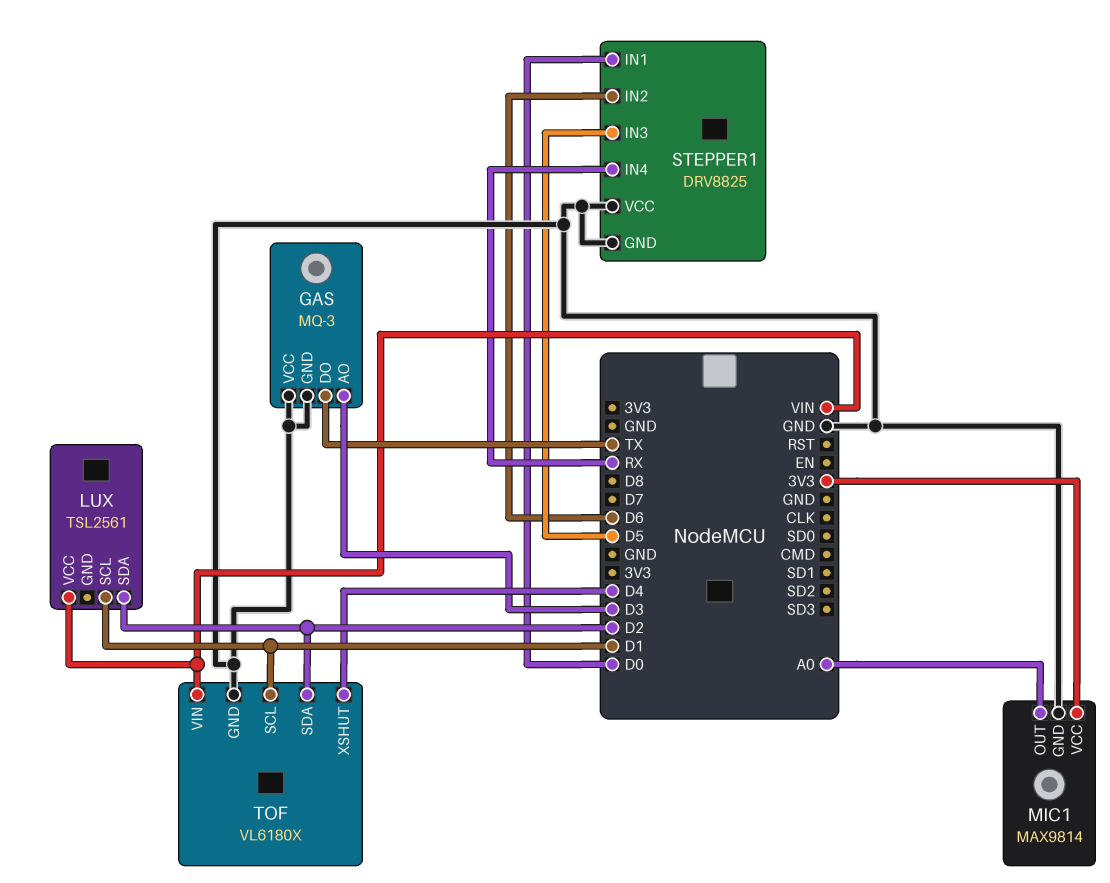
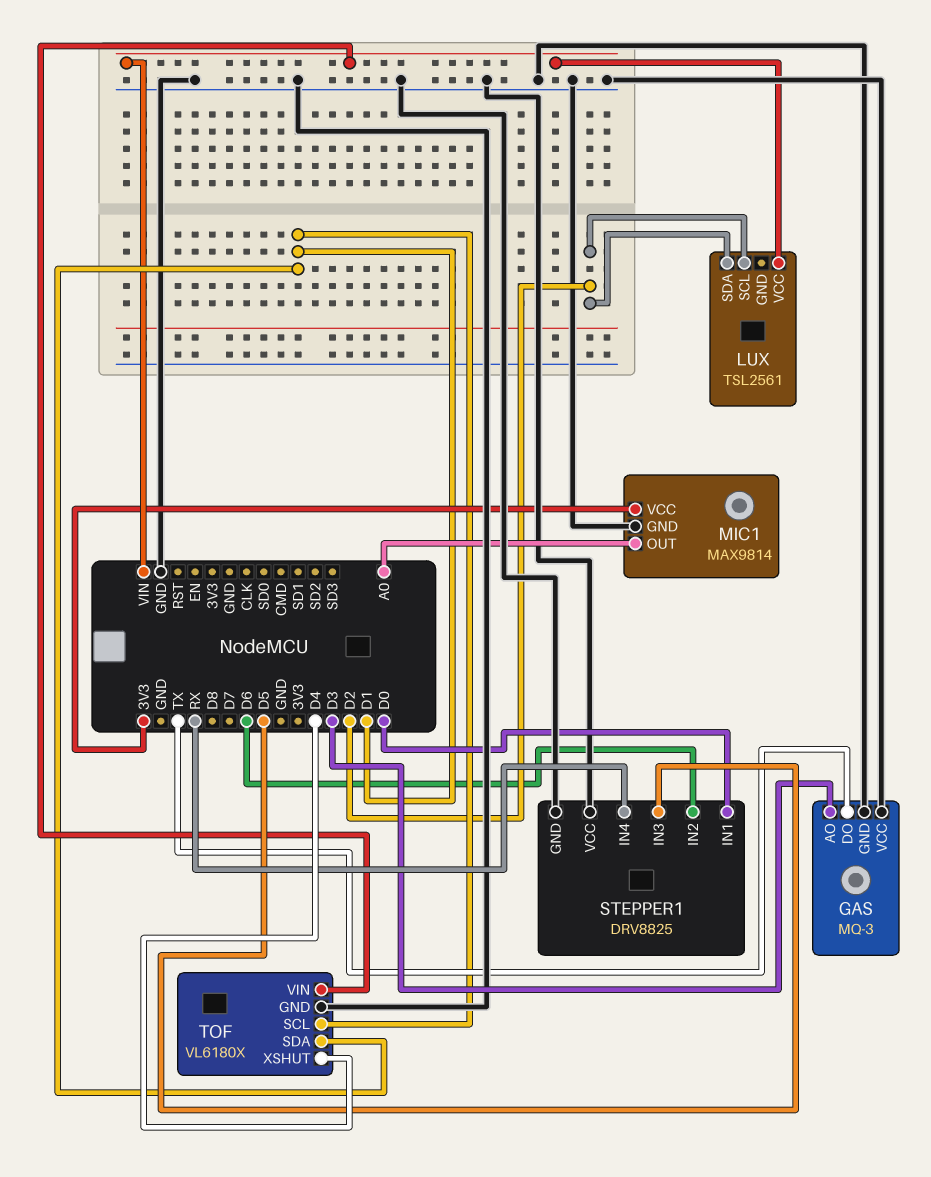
LUX pin SCL: D1 -> D2
TOF pin SDA: D2 -> D1

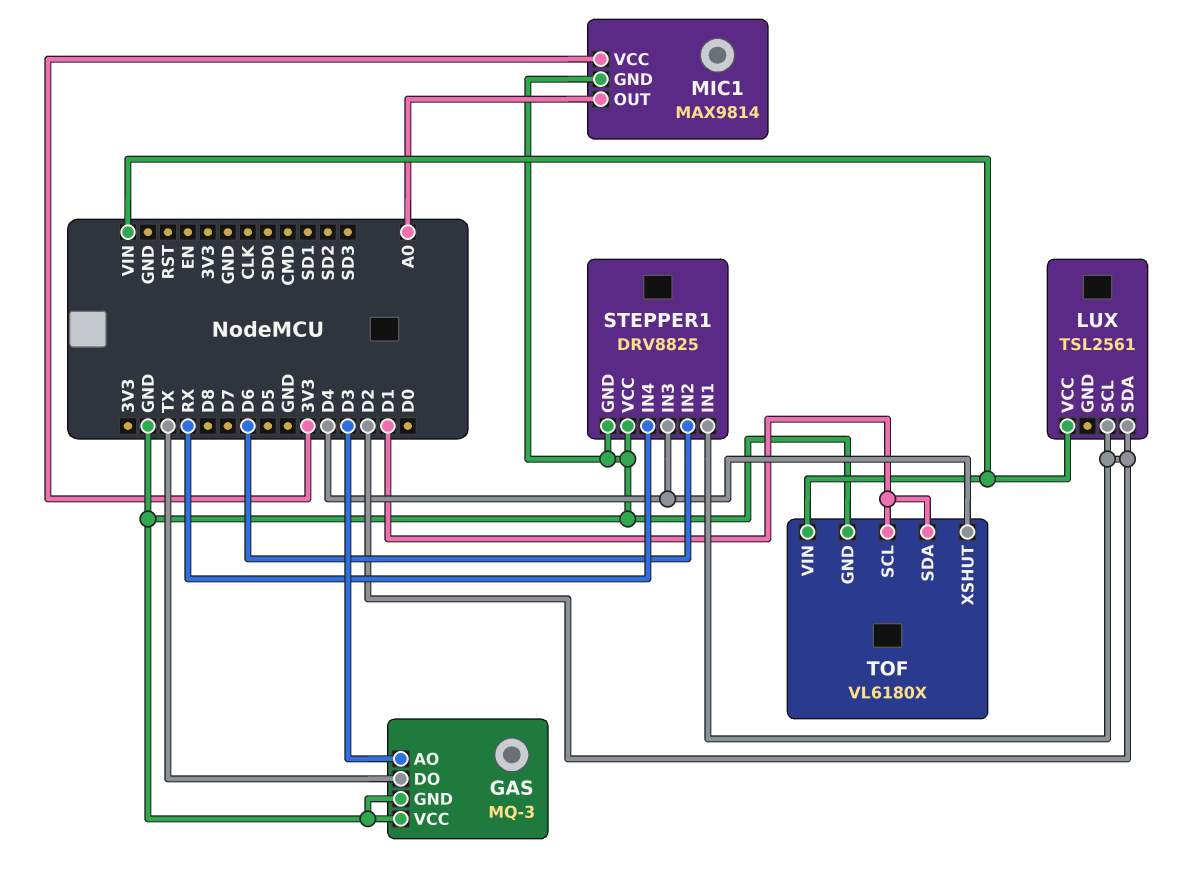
STEPPER1 pin IN1: D0 -> D2
STEPPER1 pin IN3: D5 -> D4

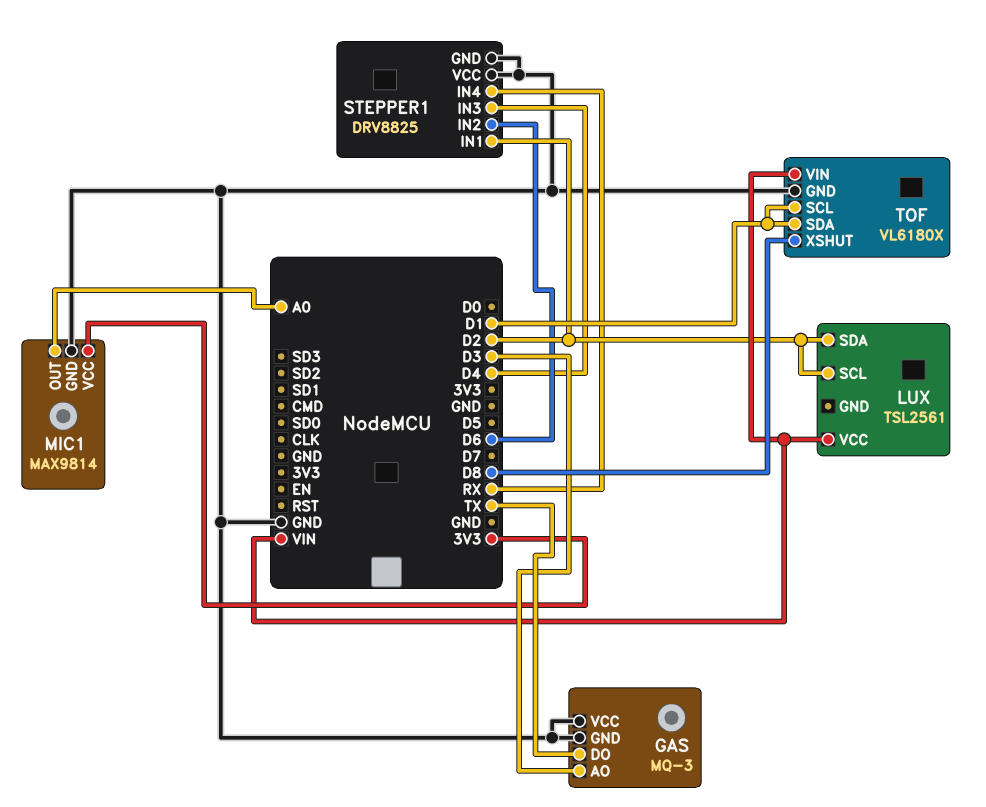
TOF pin XSHUT: D4 -> D8

